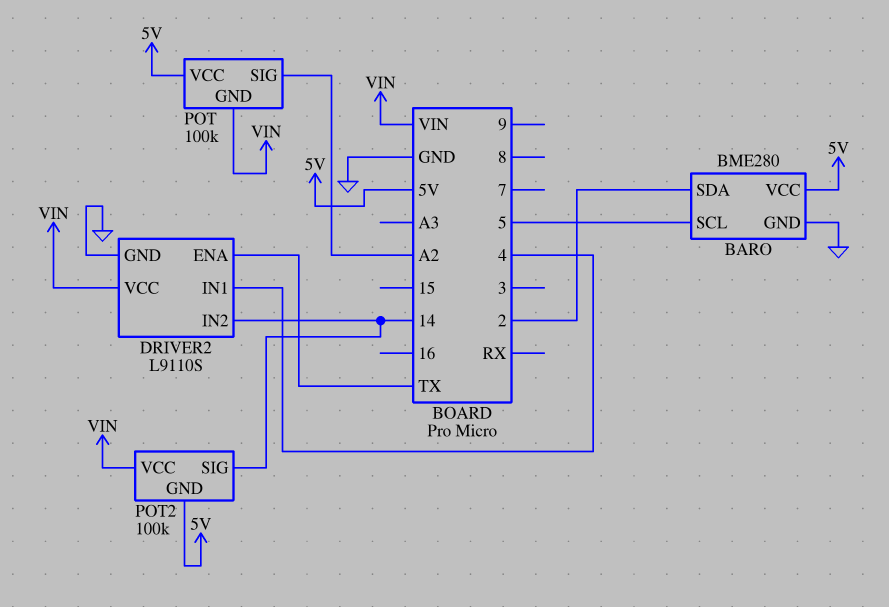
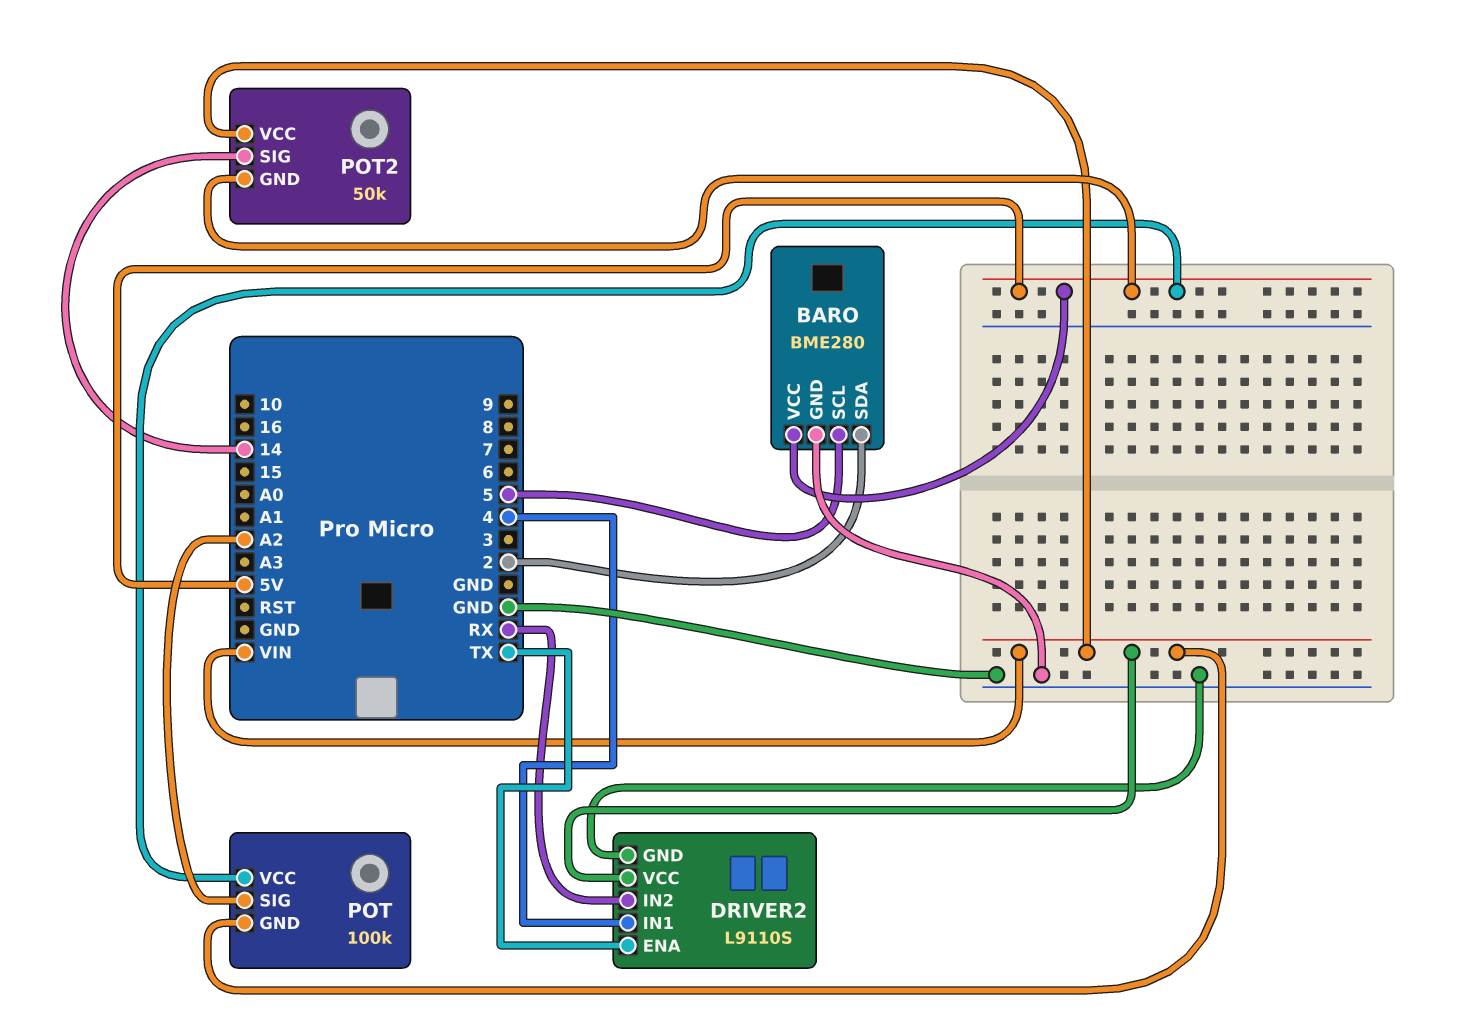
DRIVER2 pin IN2: 14 -> RX
POT2: 100k -> 50k

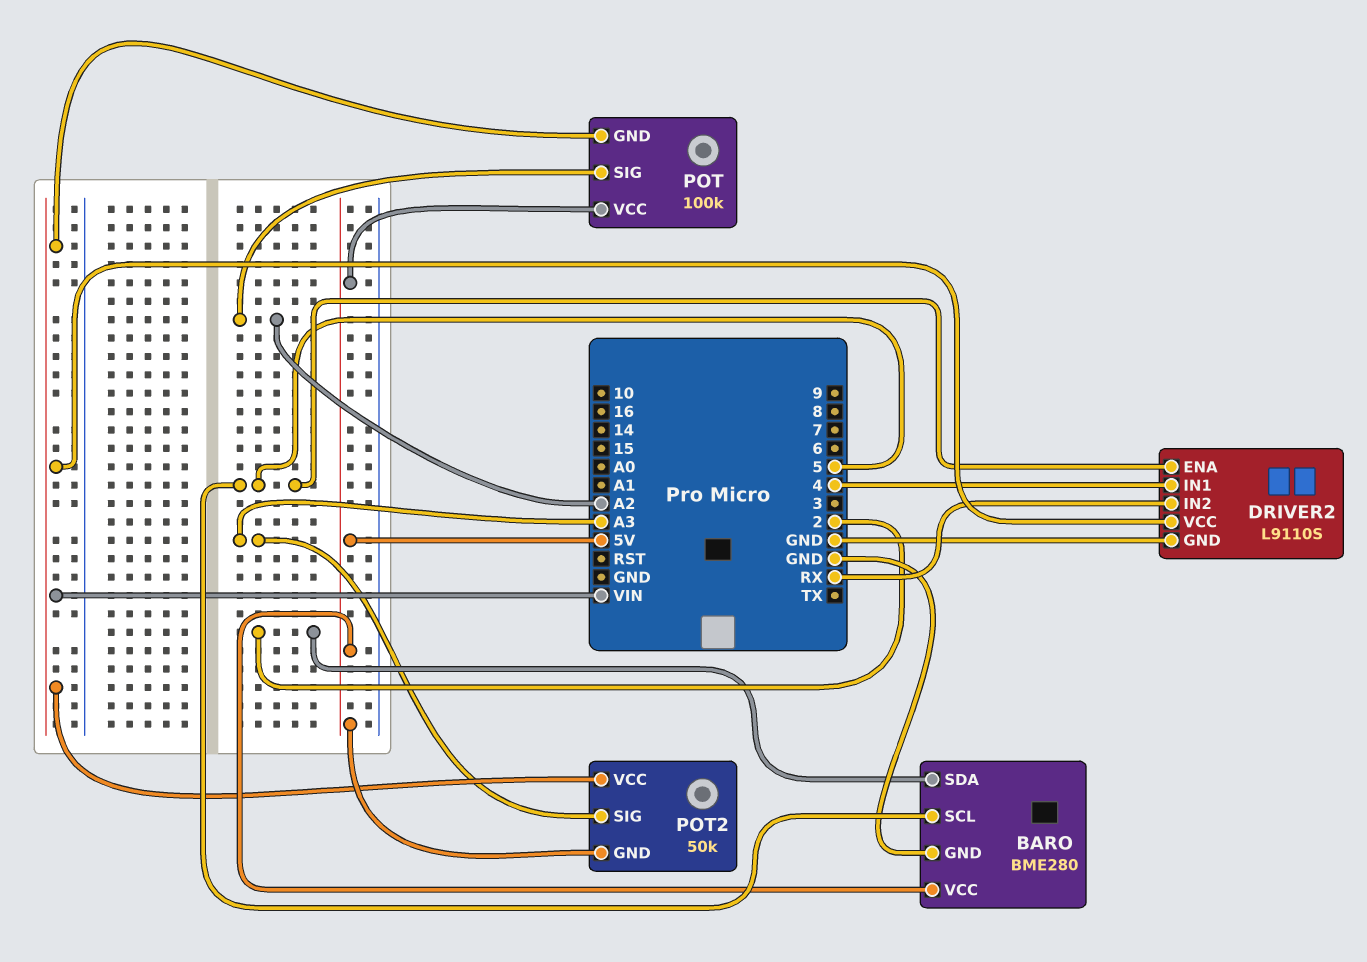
DRIVER2 pin ENA: TX -> 5
POT2 pin SIG: 14 -> A3

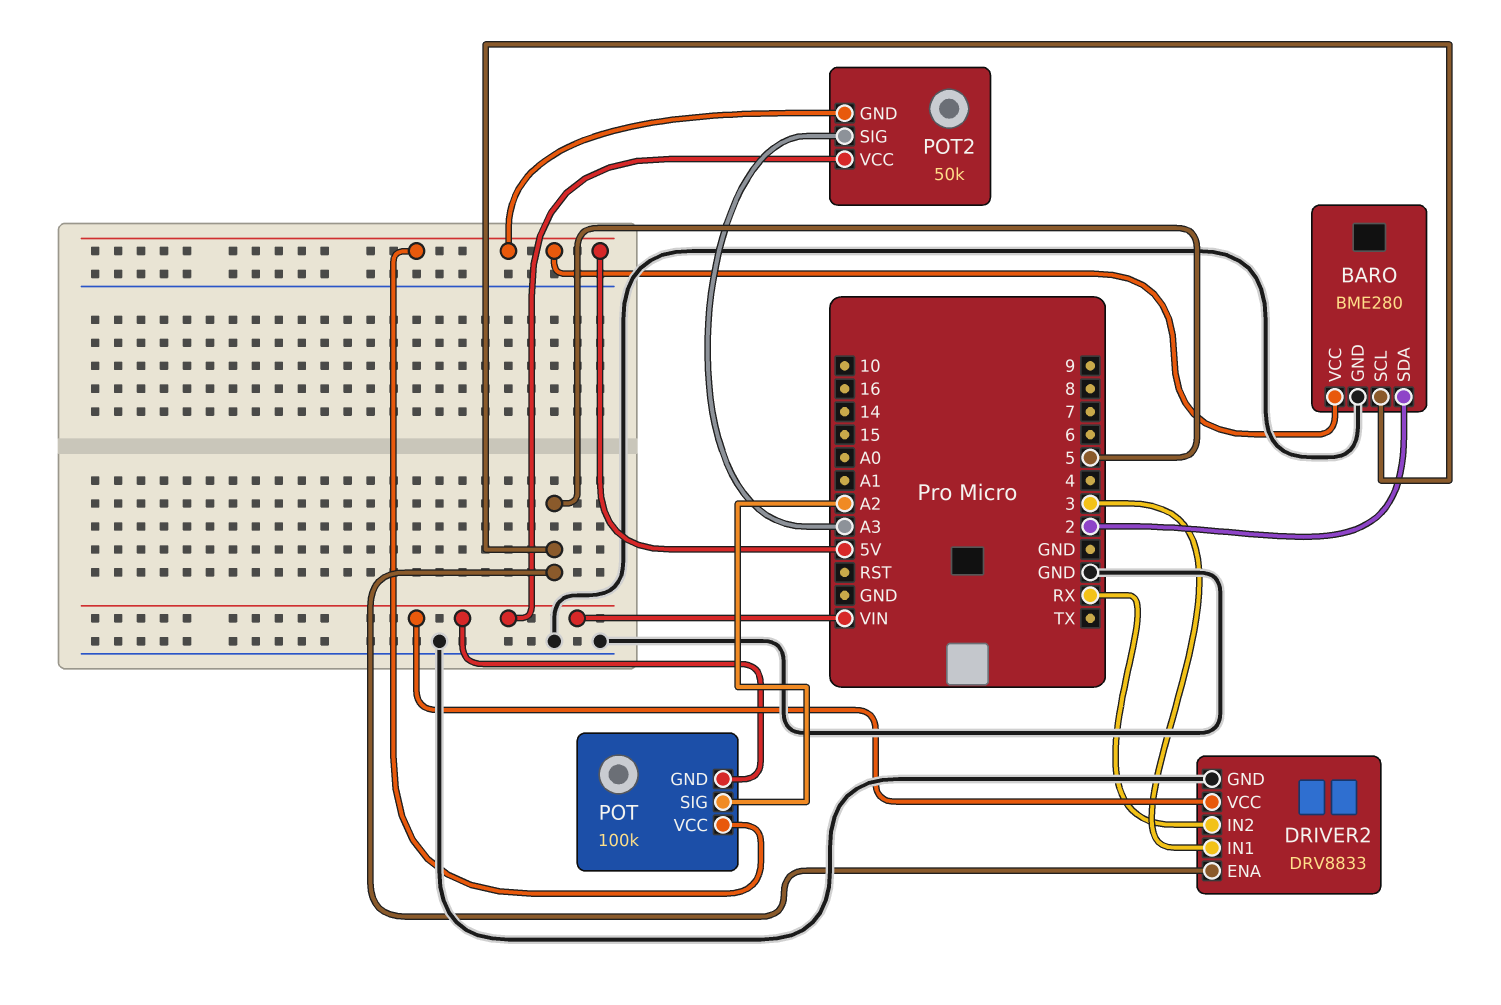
DRIVER2: L9110S -> DRV8833
DRIVER2 pin IN1: 4 -> 3

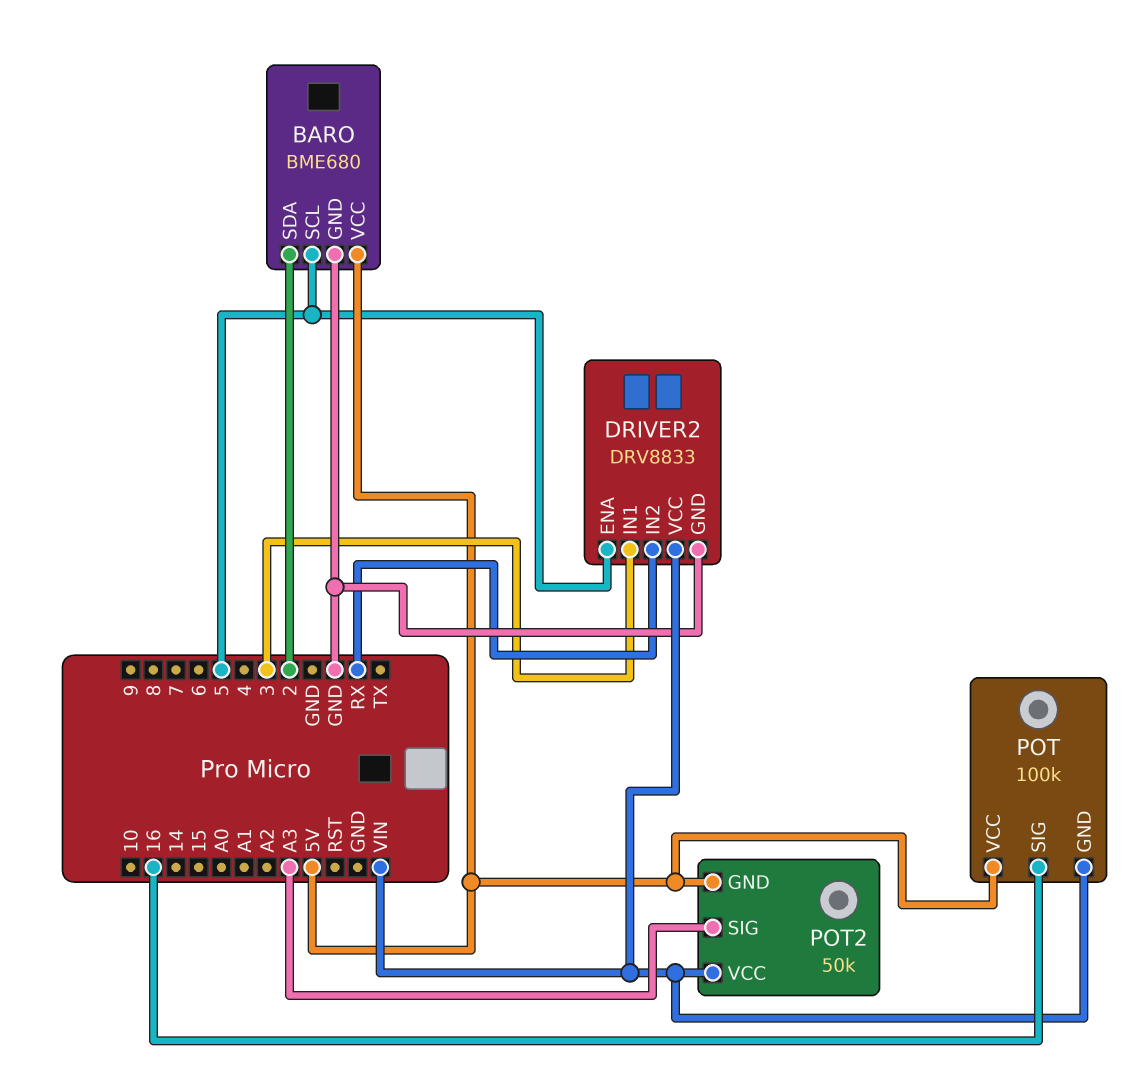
BARO: BME280 -> BME680
POT pin SIG: A2 -> 16

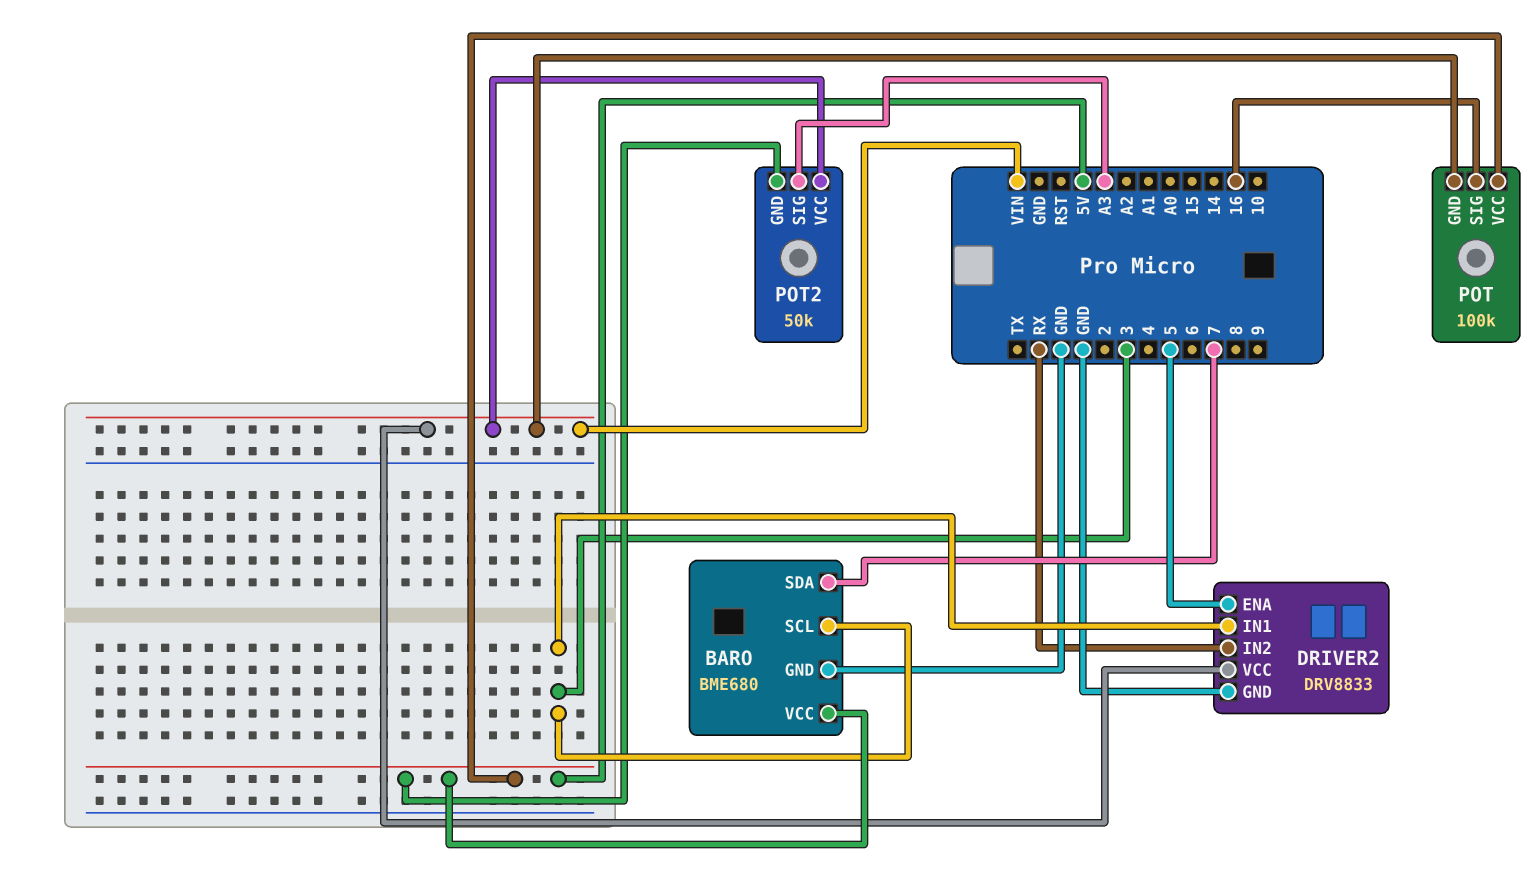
BARO pin SCL: 5 -> 3
BARO pin SDA: 2 -> 7

